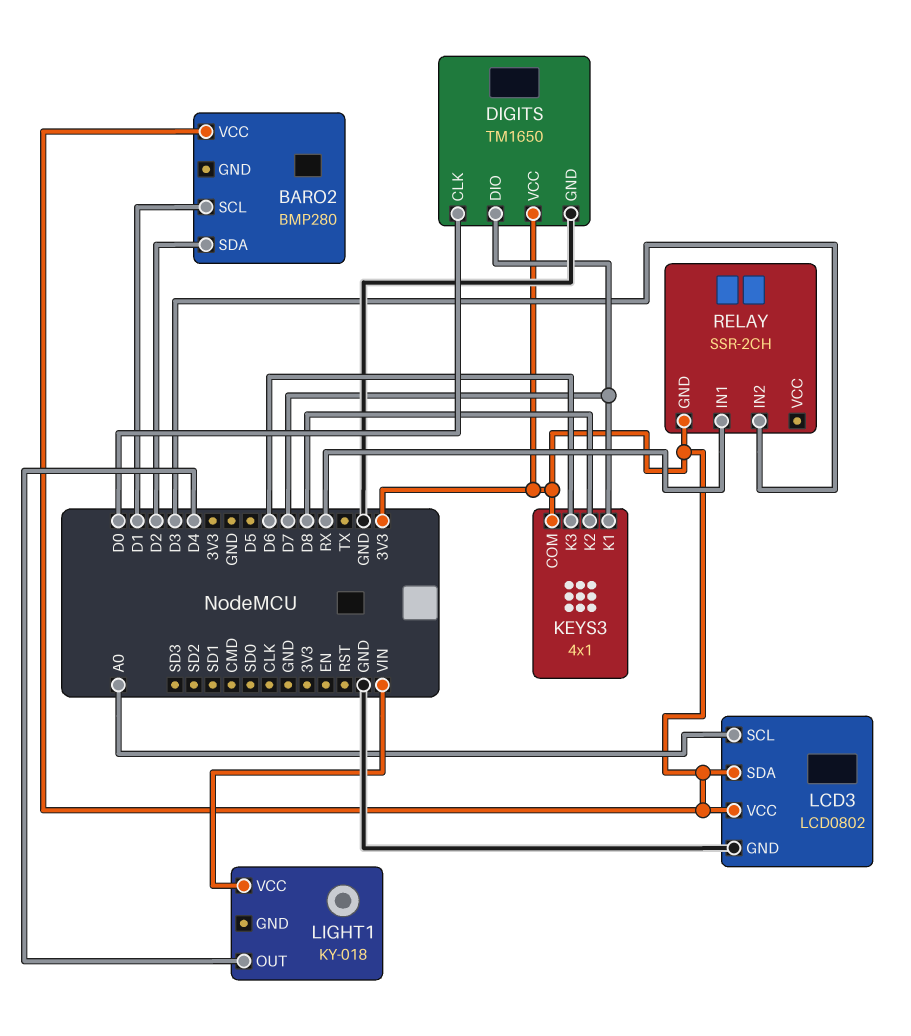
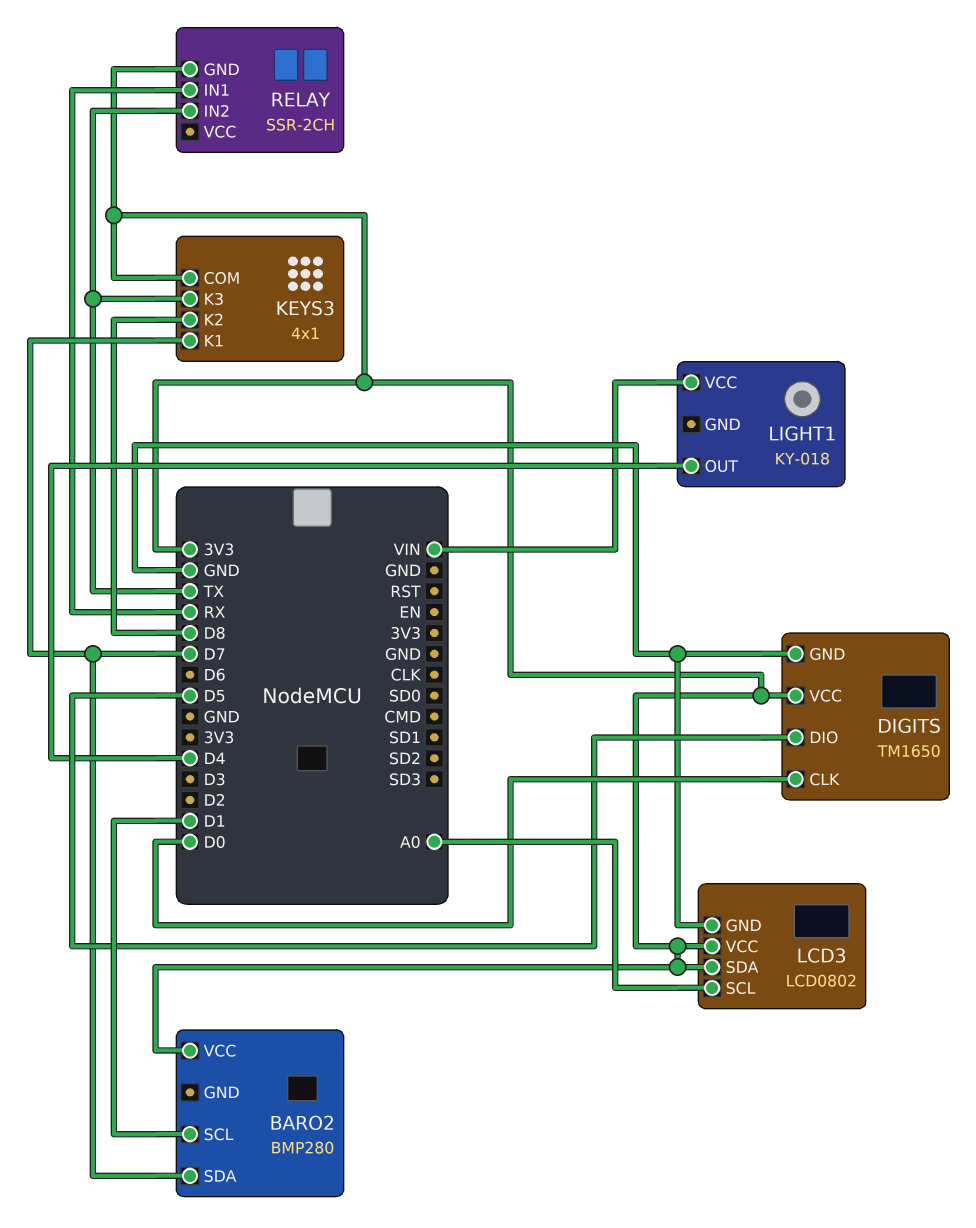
BARO2 pin SDA: D2 -> D7
DIGITS pin DIO: D7 -> D5
KEYS3 pin K3: D6 -> TX
RELAY pin IN2: D3 -> TX

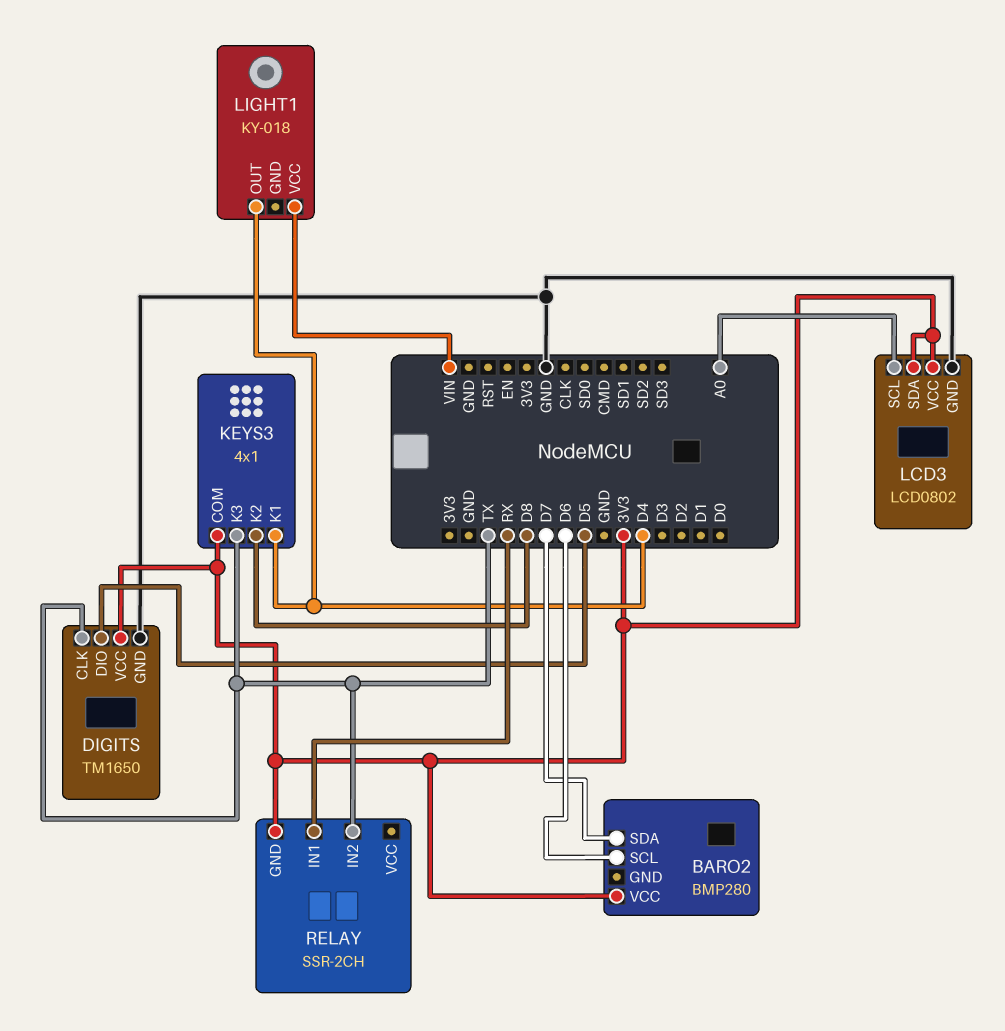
BARO2 pin SCL: D1 -> D6
DIGITS pin CLK: D0 -> TX
KEYS3 pin K1: D7 -> D4

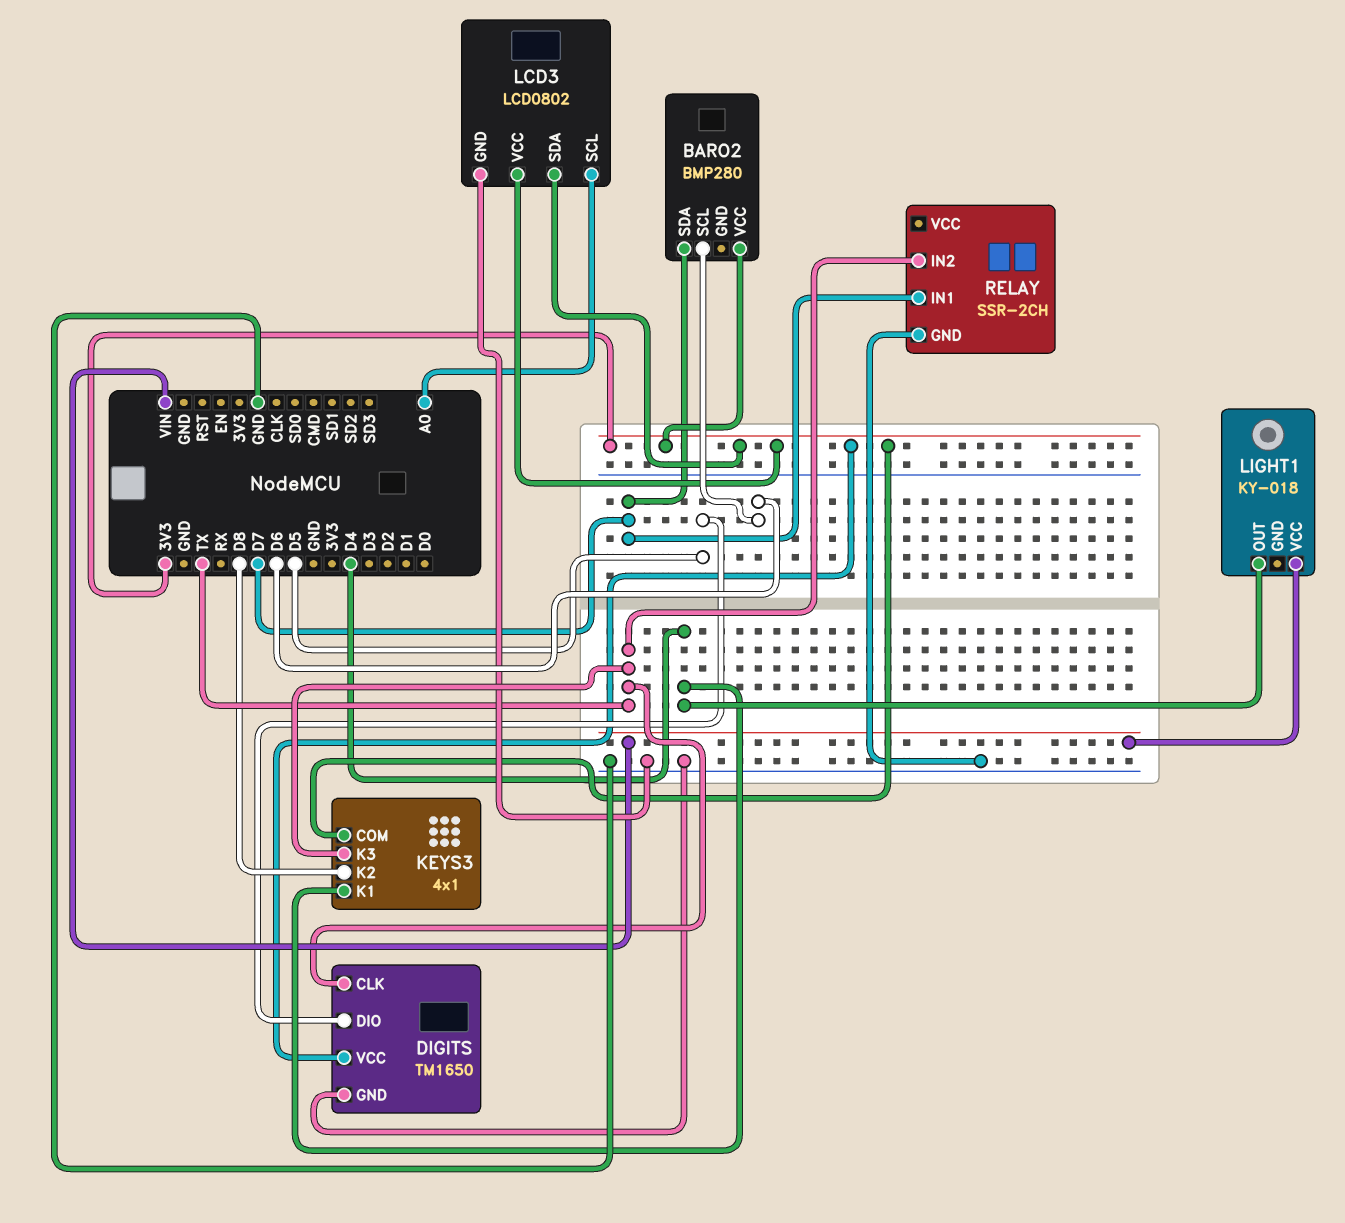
RELAY pin GND: 3V3 -> GND
RELAY pin IN1: RX -> D7

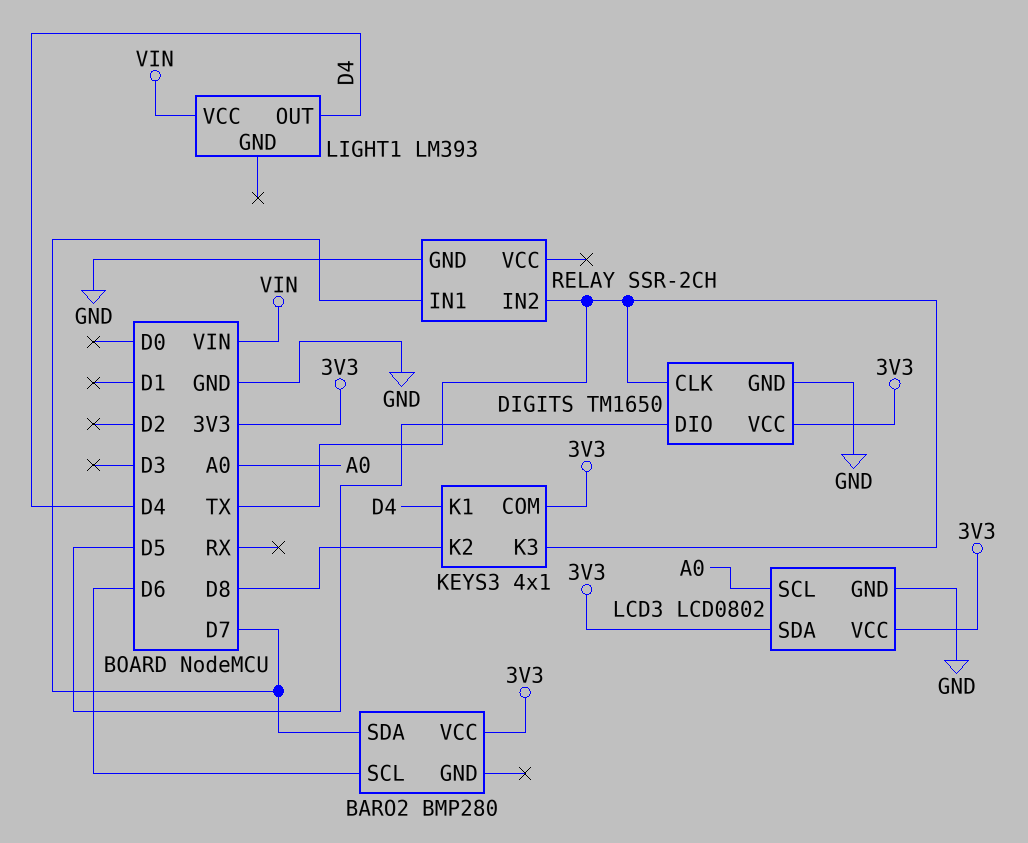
LIGHT1: KY-018 -> LM393

